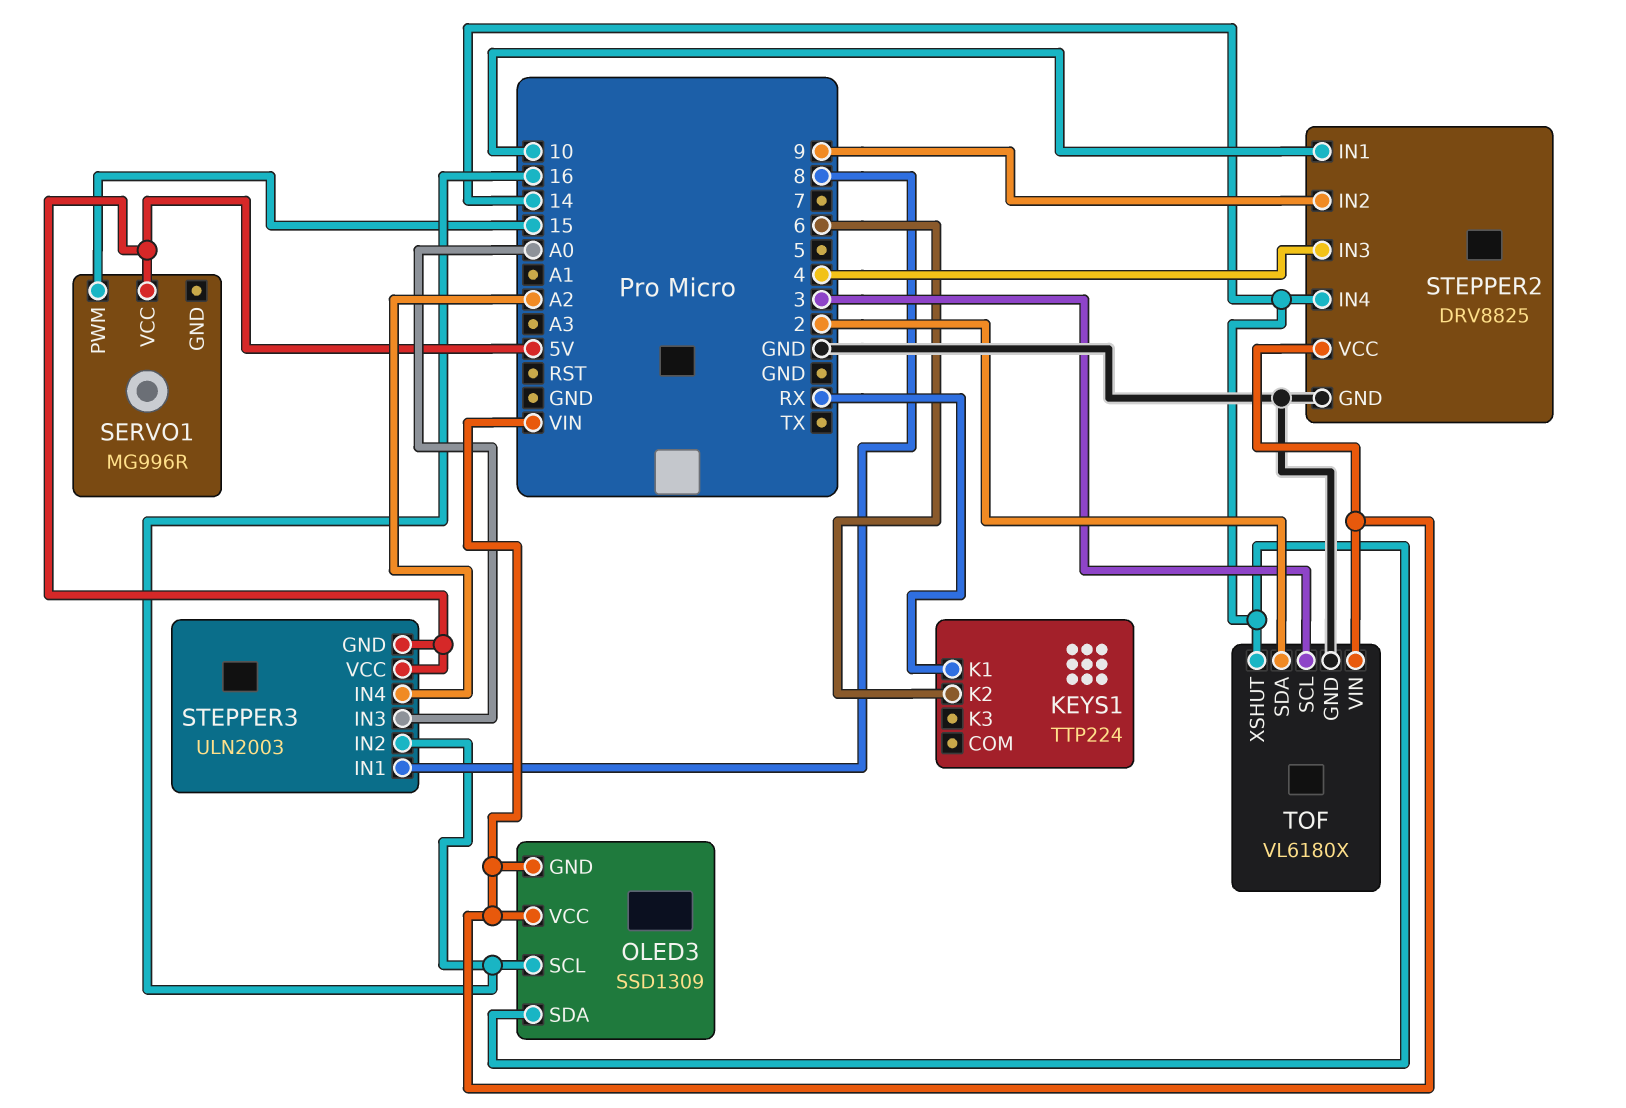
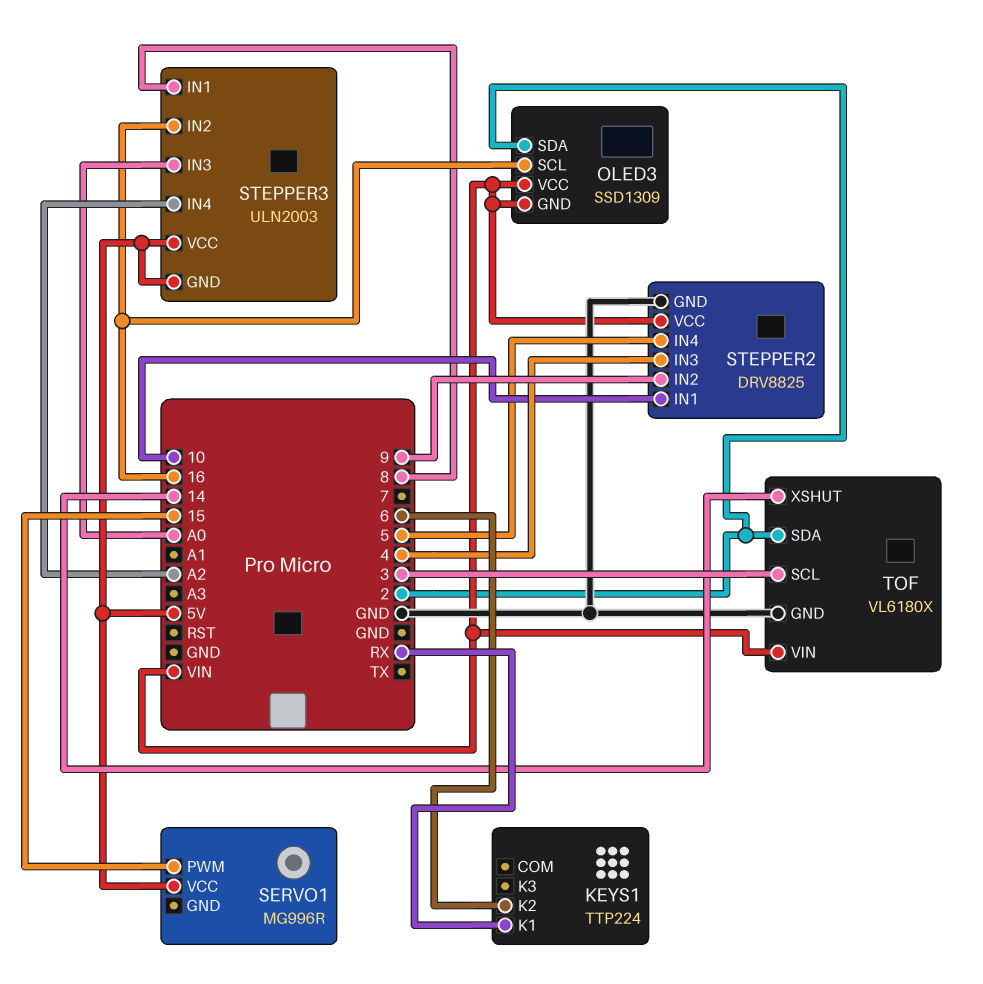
OLED3 pin SDA: 14 -> 2
STEPPER2 pin IN4: 14 -> 5

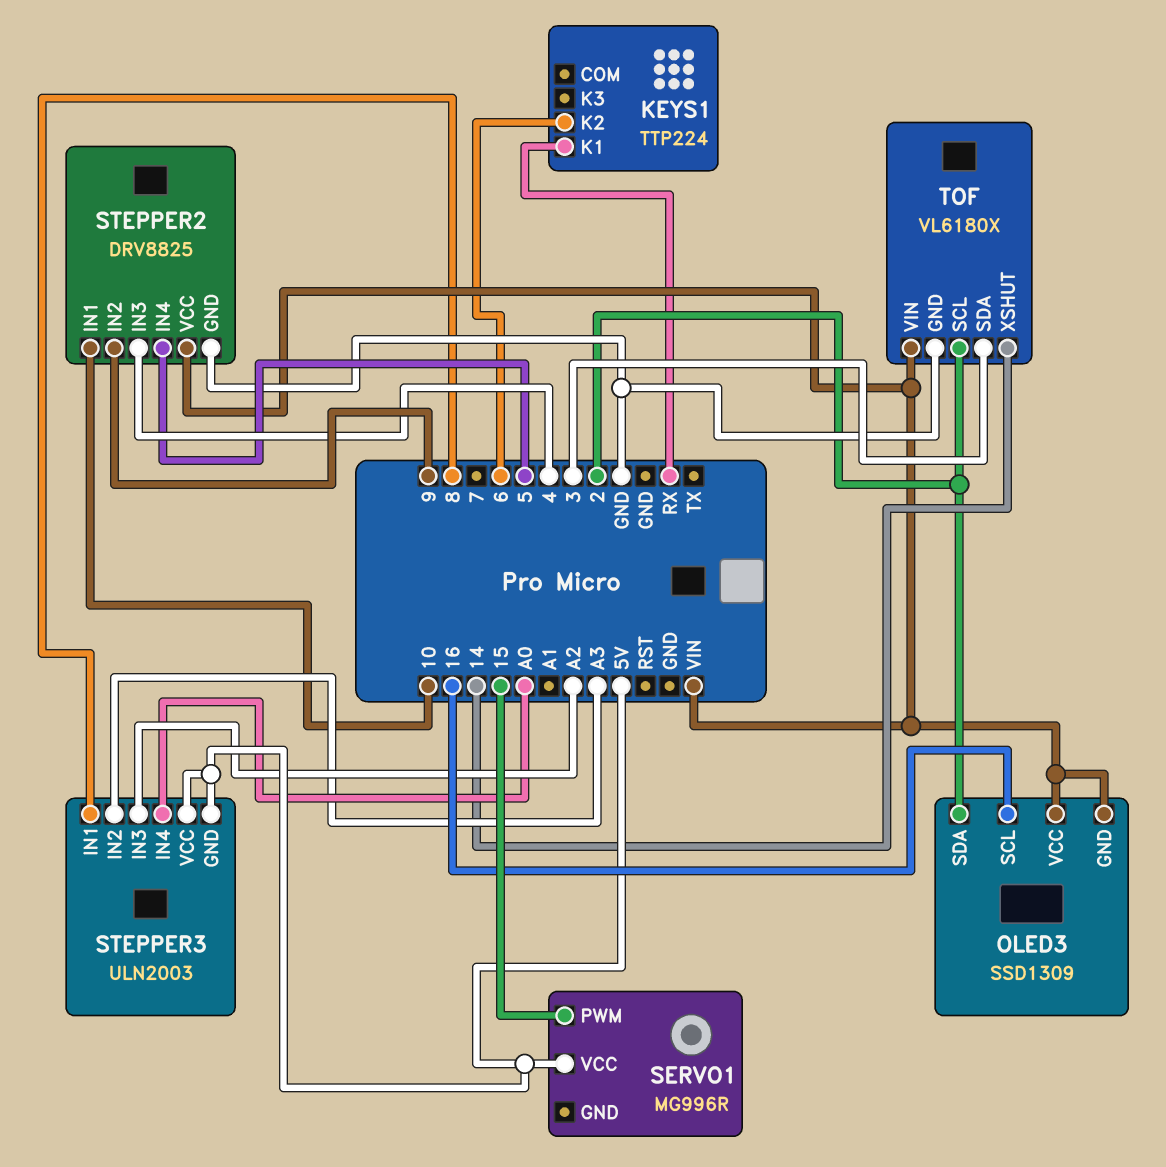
STEPPER3 pin IN2: 16 -> A3
STEPPER3 pin IN3: A0 -> A2
STEPPER3 pin IN4: A2 -> A0
TOF pin SCL: 3 -> 2
TOF pin SDA: 2 -> 3

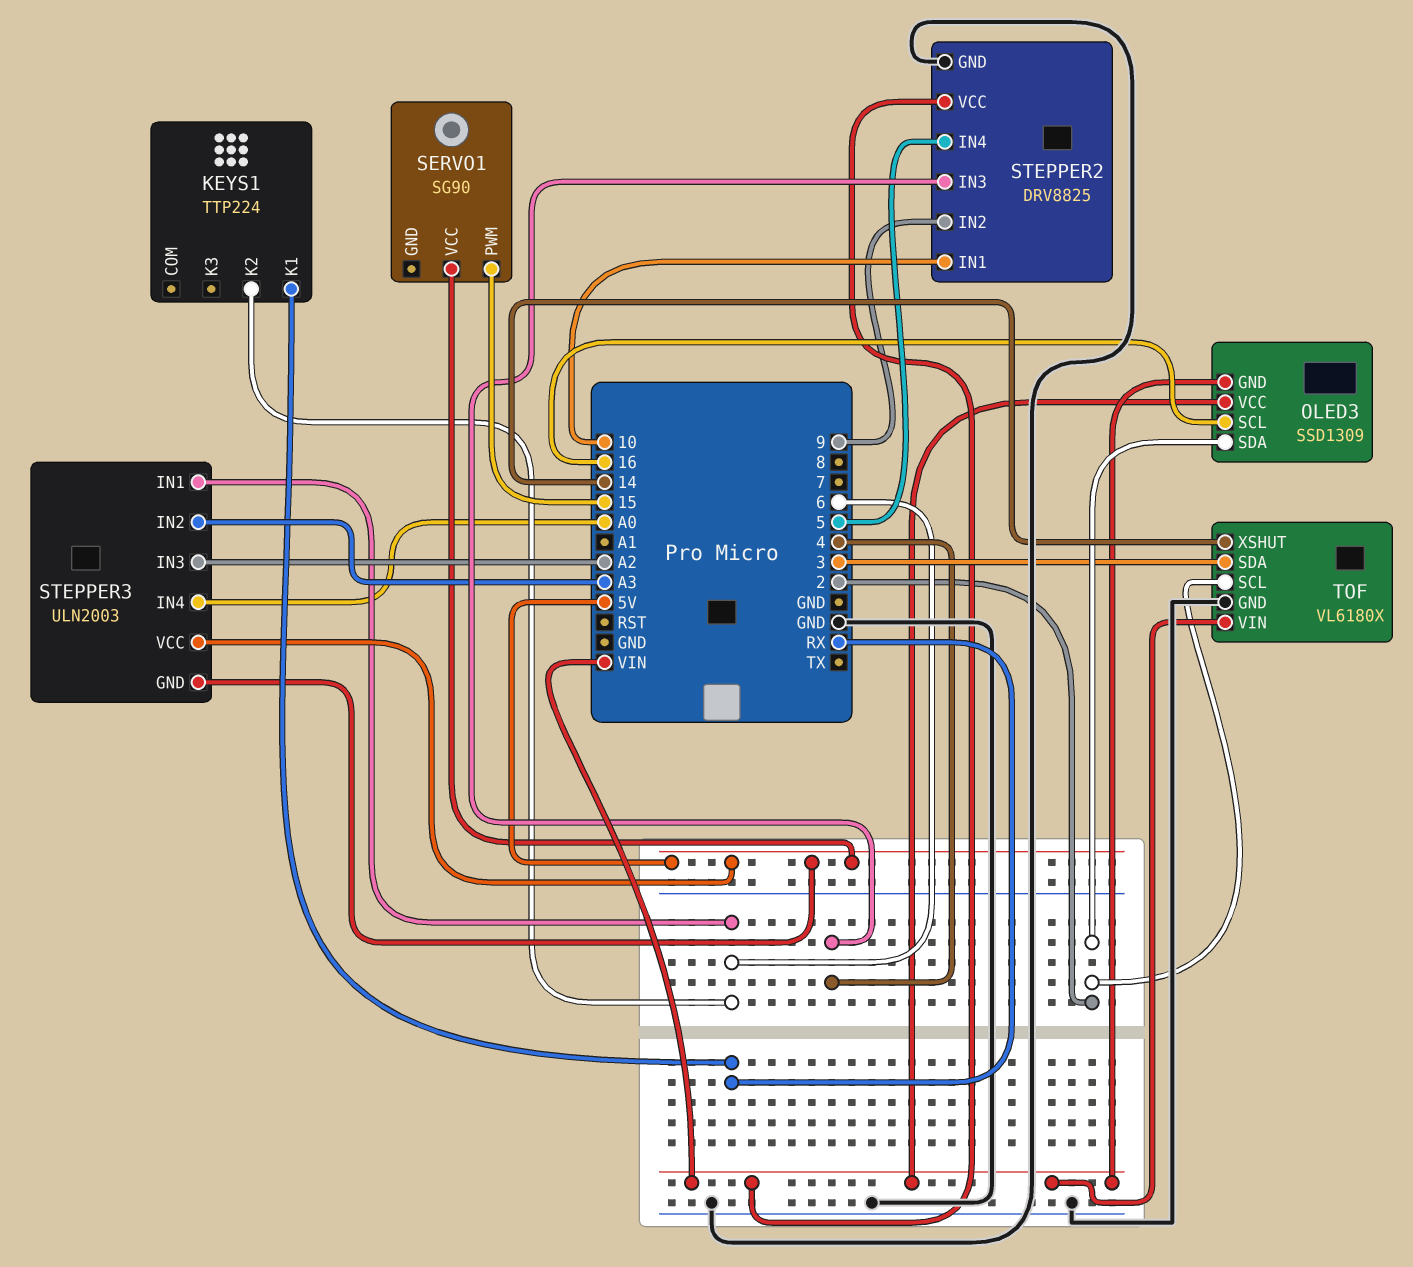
SERVO1: MG996R -> SG90
STEPPER3 pin IN1: 8 -> 6

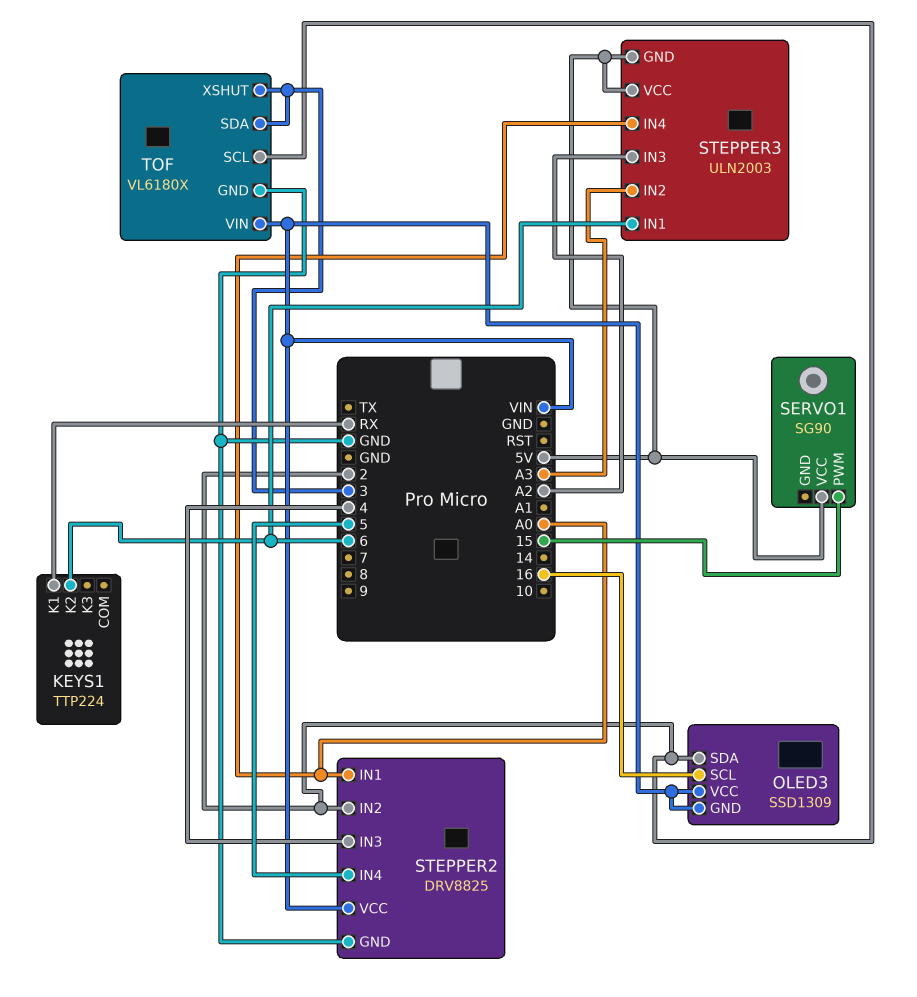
STEPPER2 pin IN1: 10 -> A0
STEPPER2 pin IN2: 9 -> 2
TOF pin XSHUT: 14 -> 3

